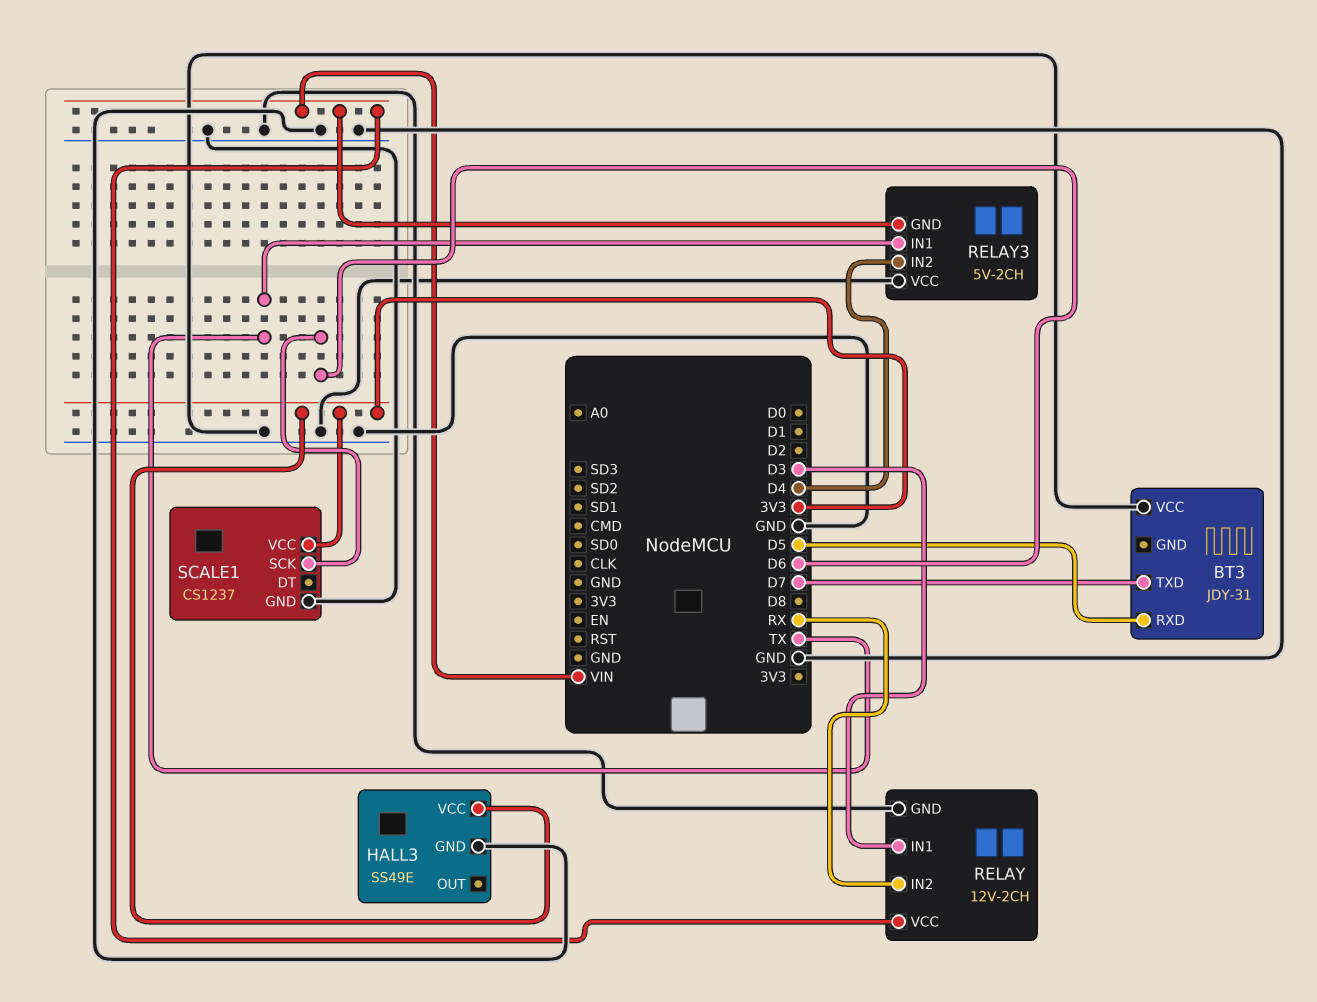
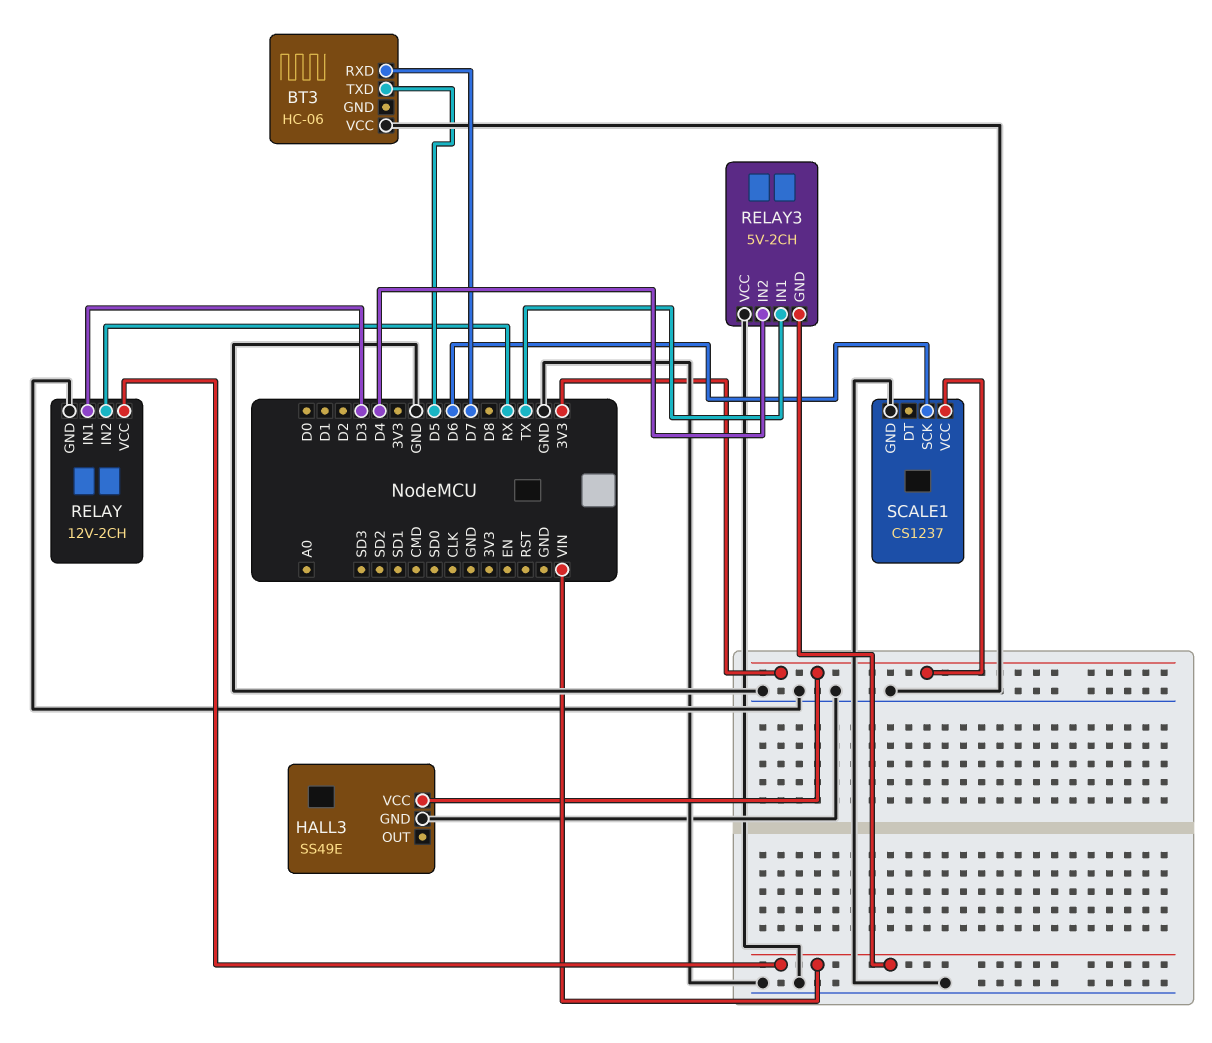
BT3: JDY-31 -> HC-06
BT3 pin RXD: D5 -> D7
BT3 pin TXD: D7 -> D5

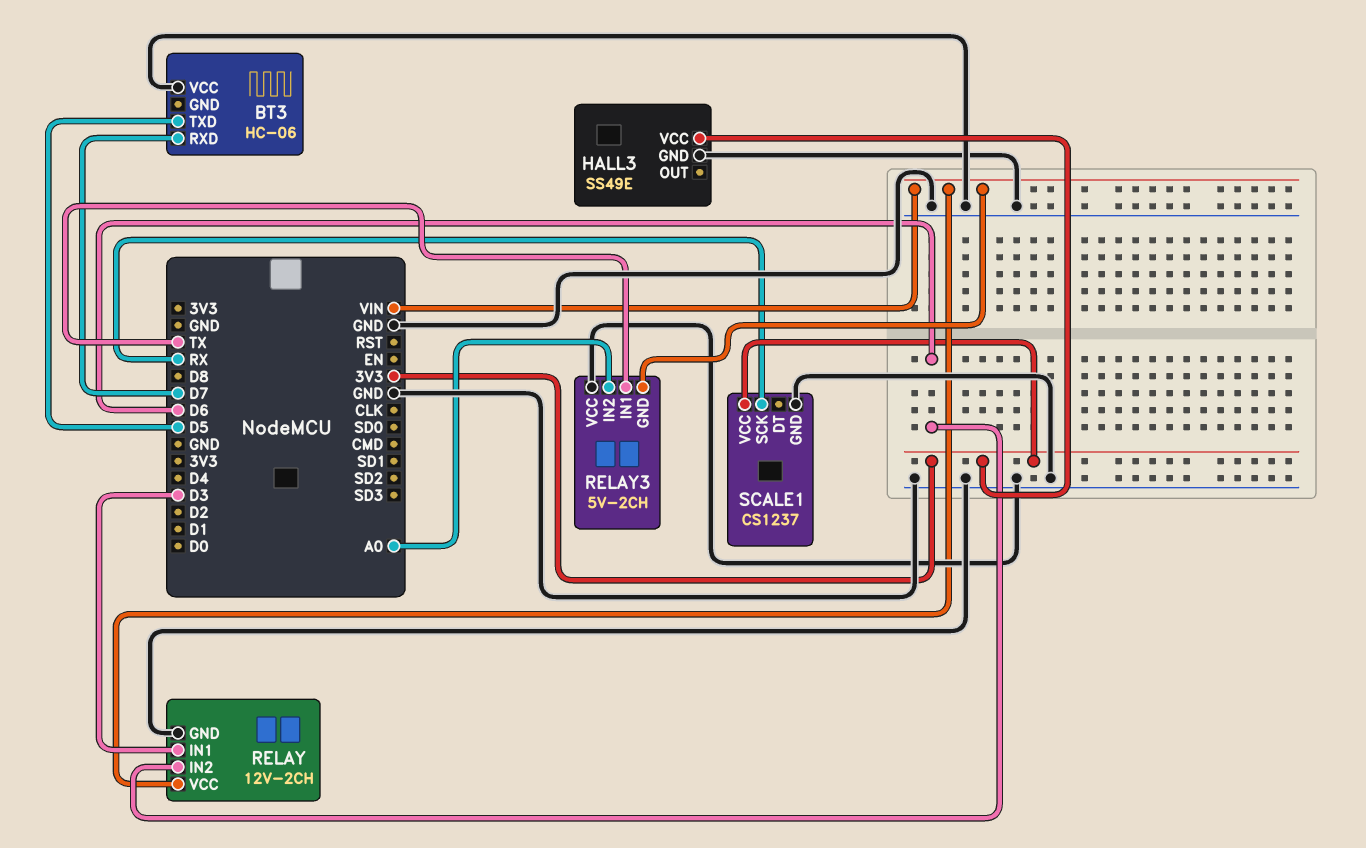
RELAY pin IN2: RX -> D6
RELAY3 pin IN2: D4 -> A0
SCALE1 pin SCK: D6 -> RX

